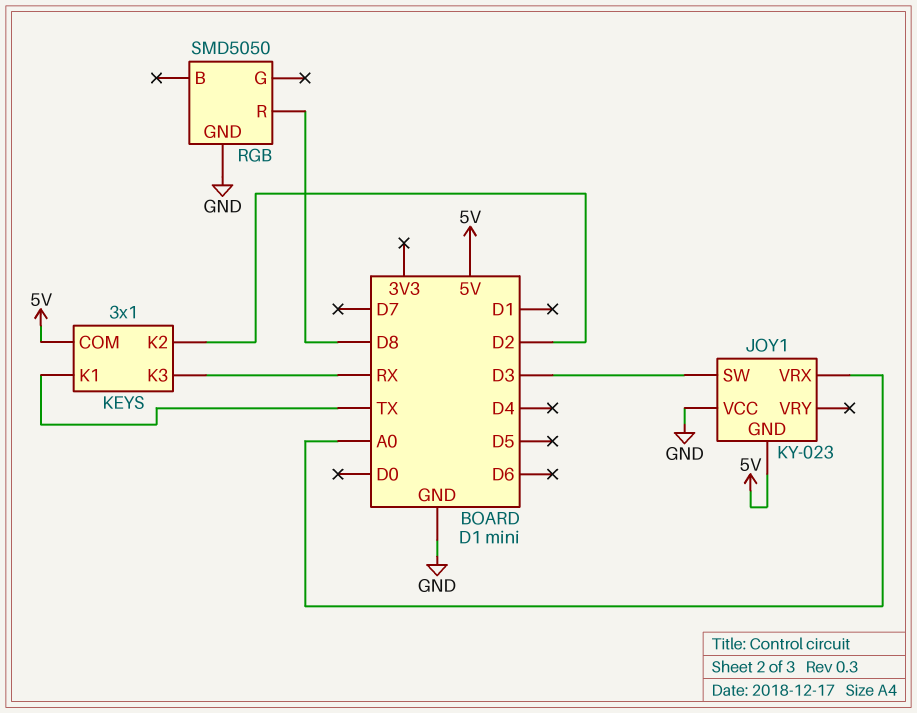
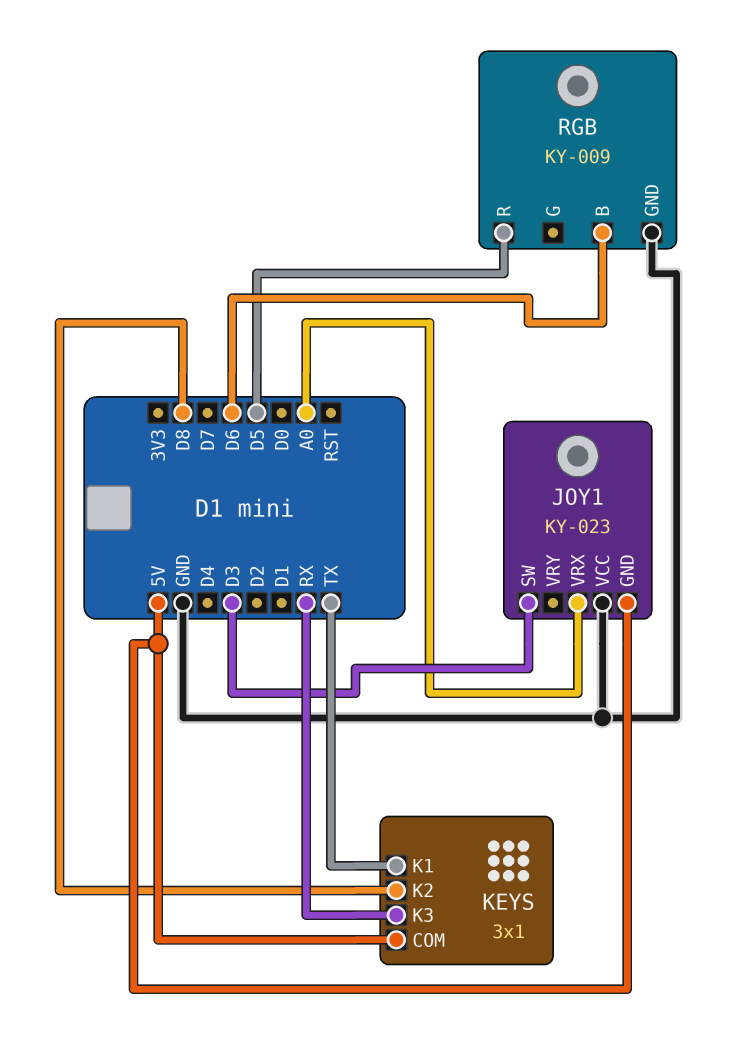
KEYS pin K2: D2 -> D8
RGB: SMD5050 -> KY-009
RGB pin B: none -> D6
RGB pin R: D8 -> D5

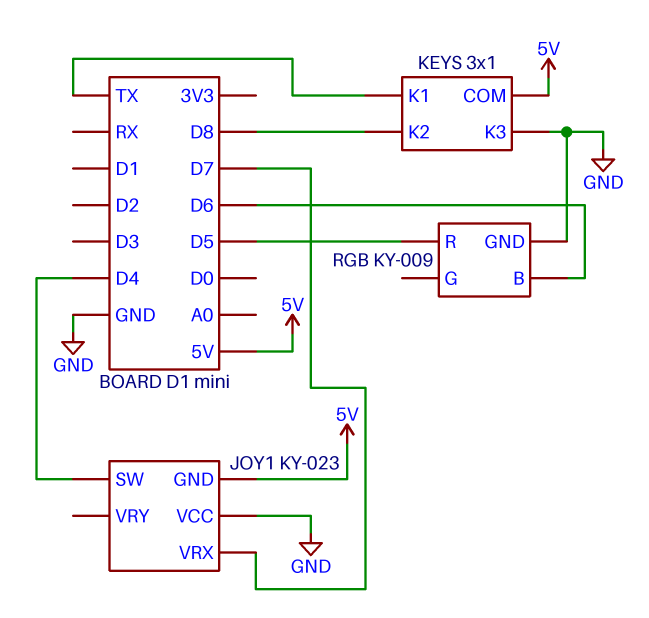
JOY1 pin SW: D3 -> D4
JOY1 pin VRX: A0 -> D7
KEYS pin K3: RX -> GND

